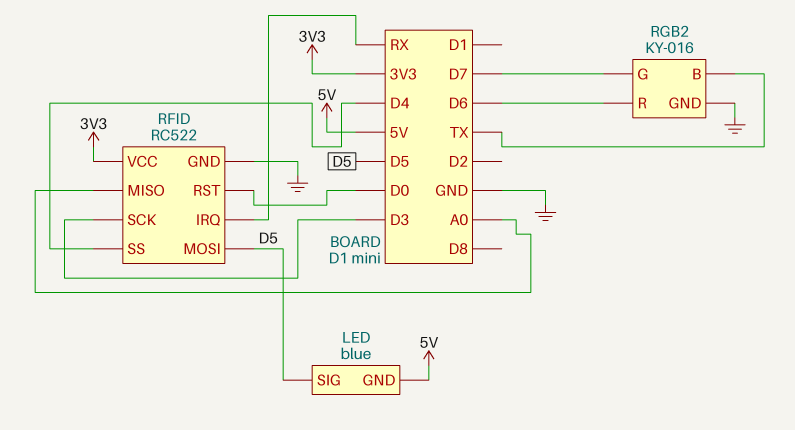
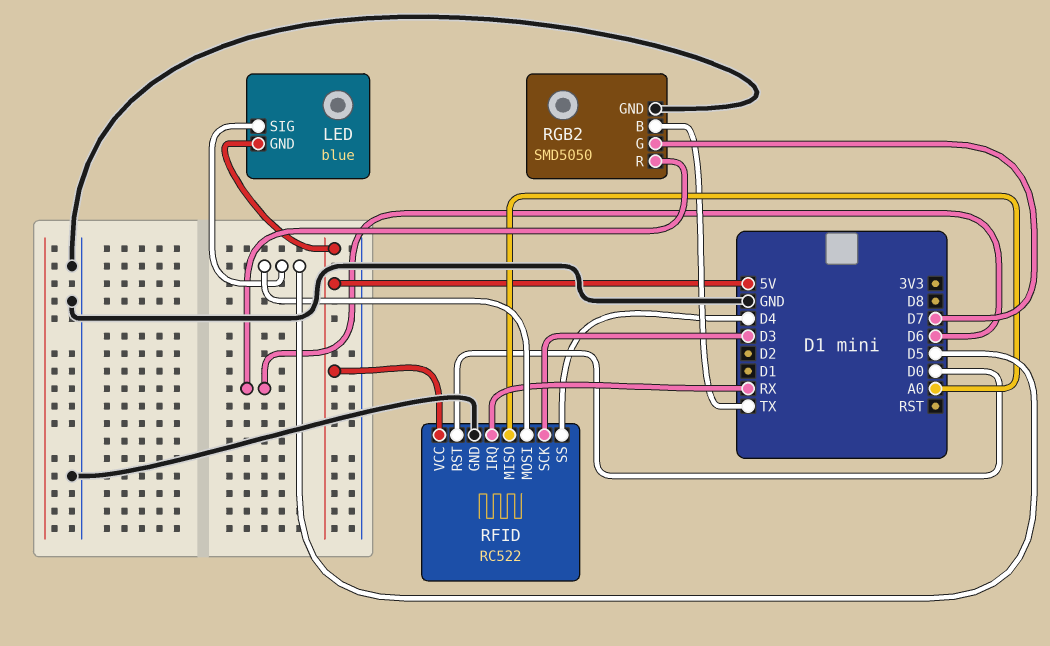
RFID pin VCC: 3V3 -> 5V
RGB2: KY-016 -> SMD5050

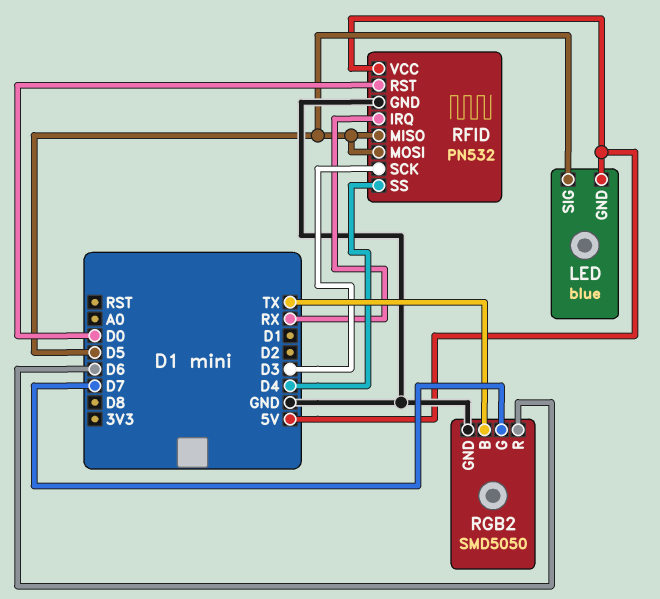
RFID: RC522 -> PN532
RFID pin MISO: A0 -> D5

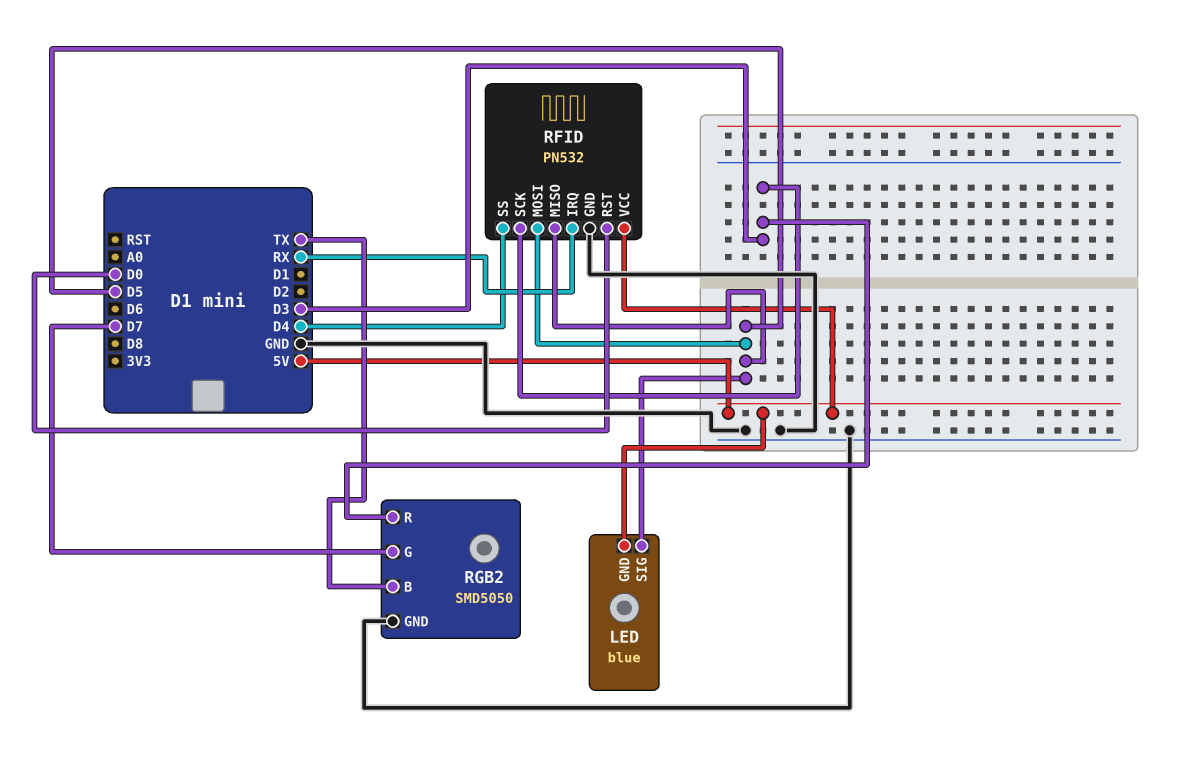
RGB2 pin R: D6 -> D3

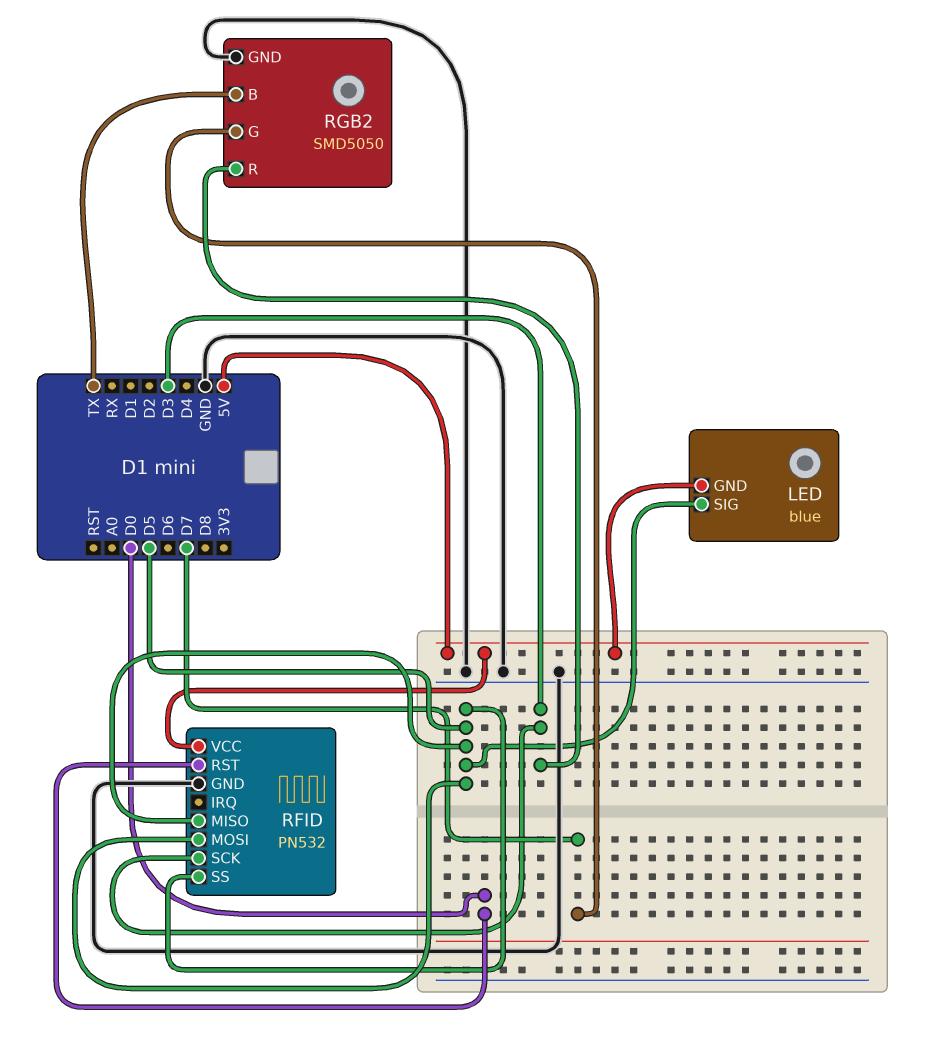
RFID pin IRQ: RX -> none
RFID pin SS: D4 -> D5

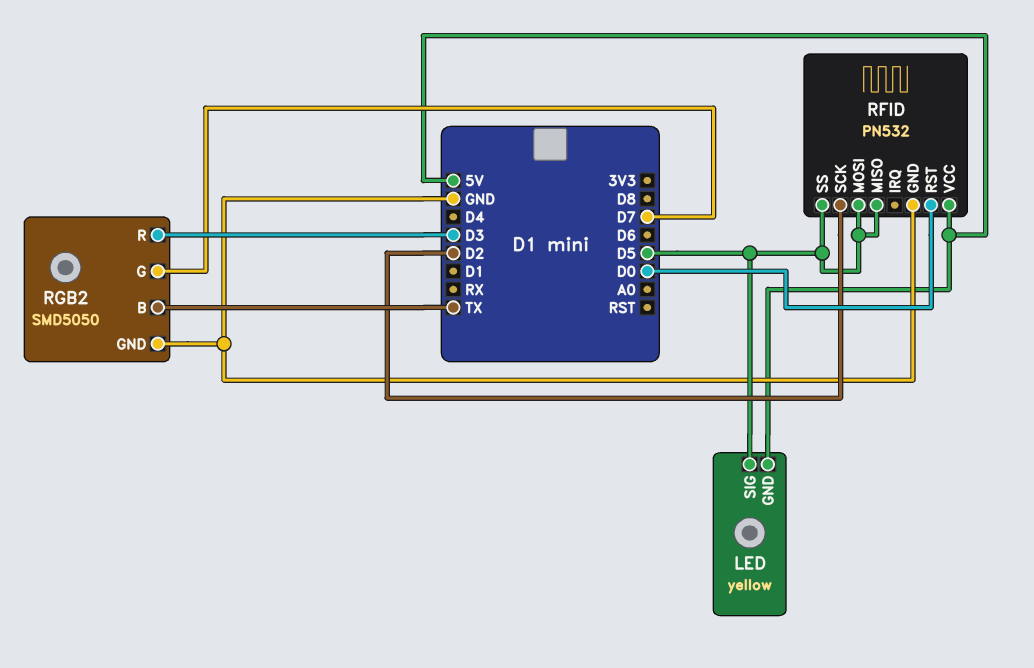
LED: blue -> yellow
RFID pin SCK: D3 -> D2

